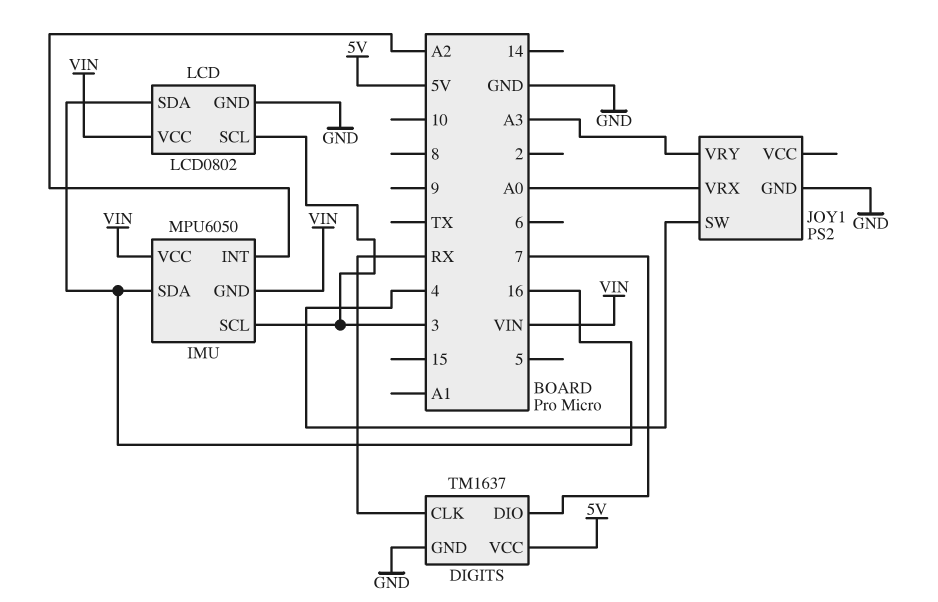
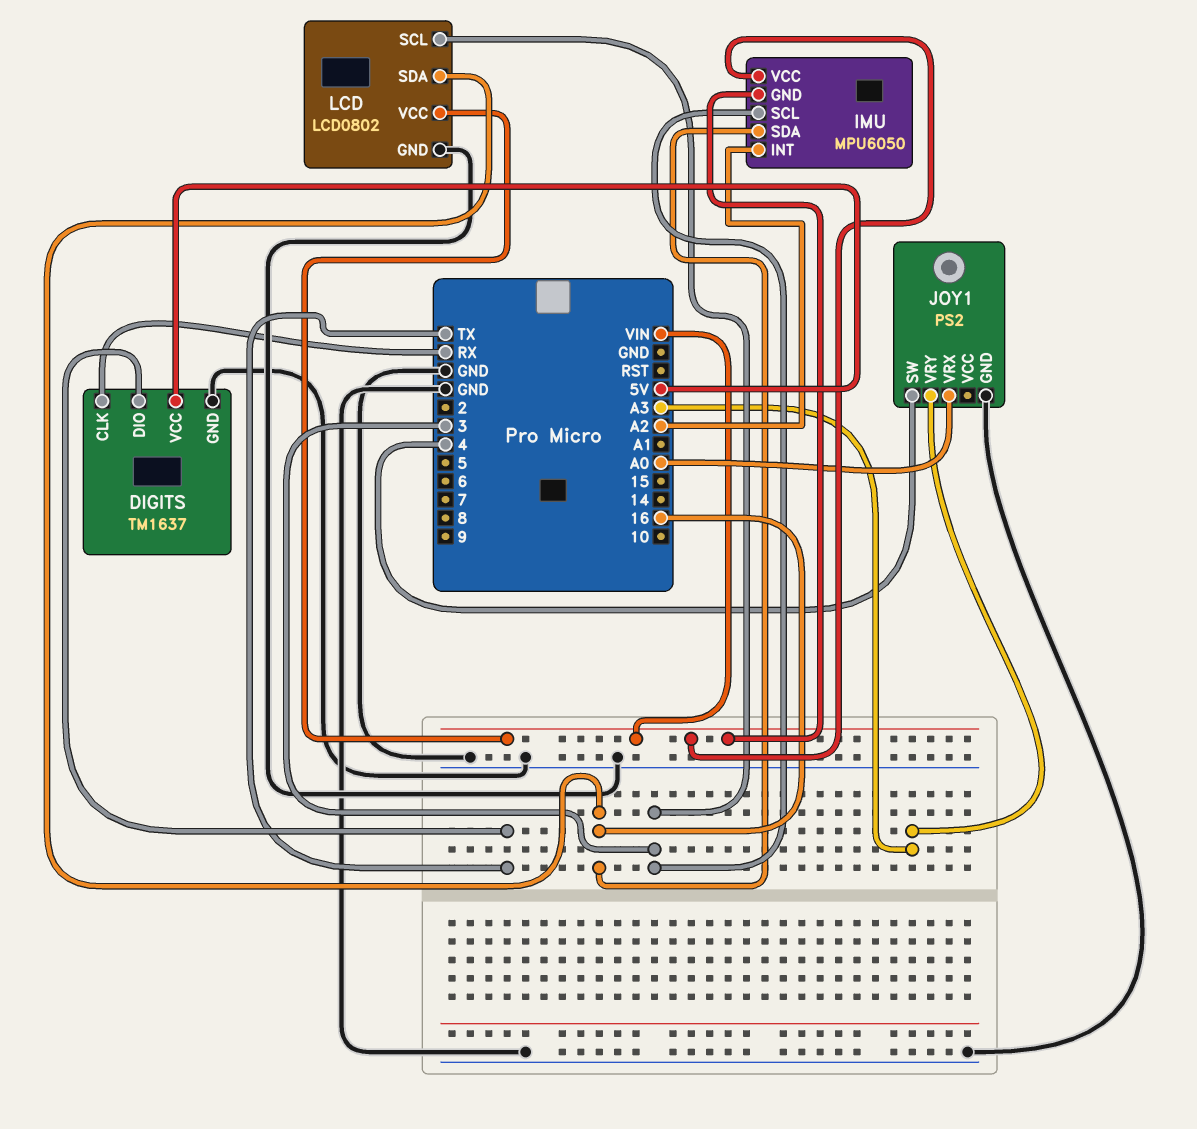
DIGITS pin DIO: 7 -> TX

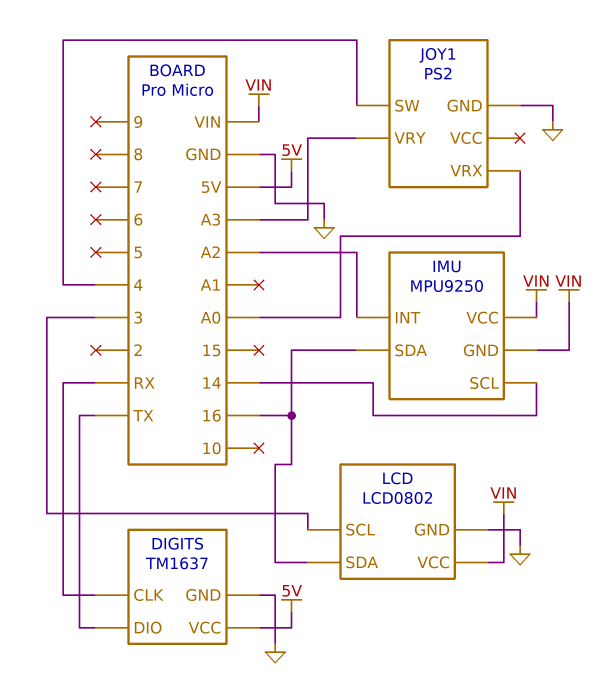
IMU: MPU6050 -> MPU9250
IMU pin SCL: 3 -> 14

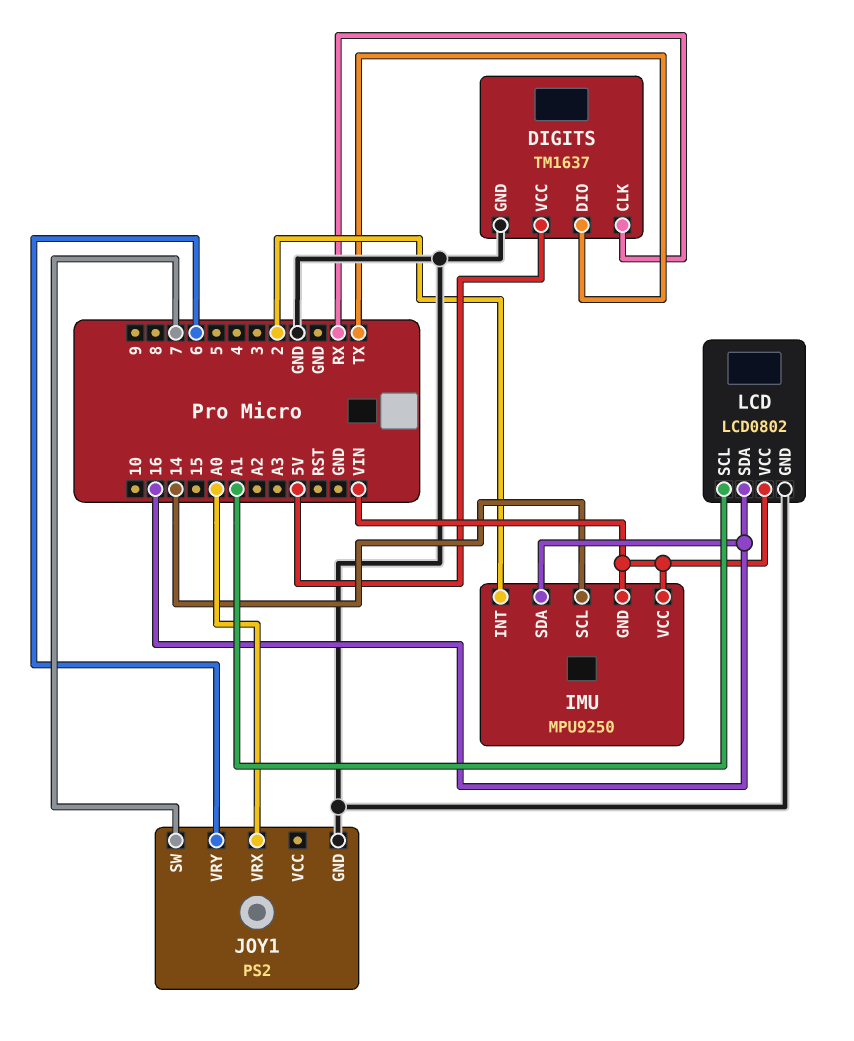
IMU pin INT: A2 -> 2
JOY1 pin SW: 4 -> 7
JOY1 pin VRY: A3 -> 6
LCD pin SCL: 3 -> A1

